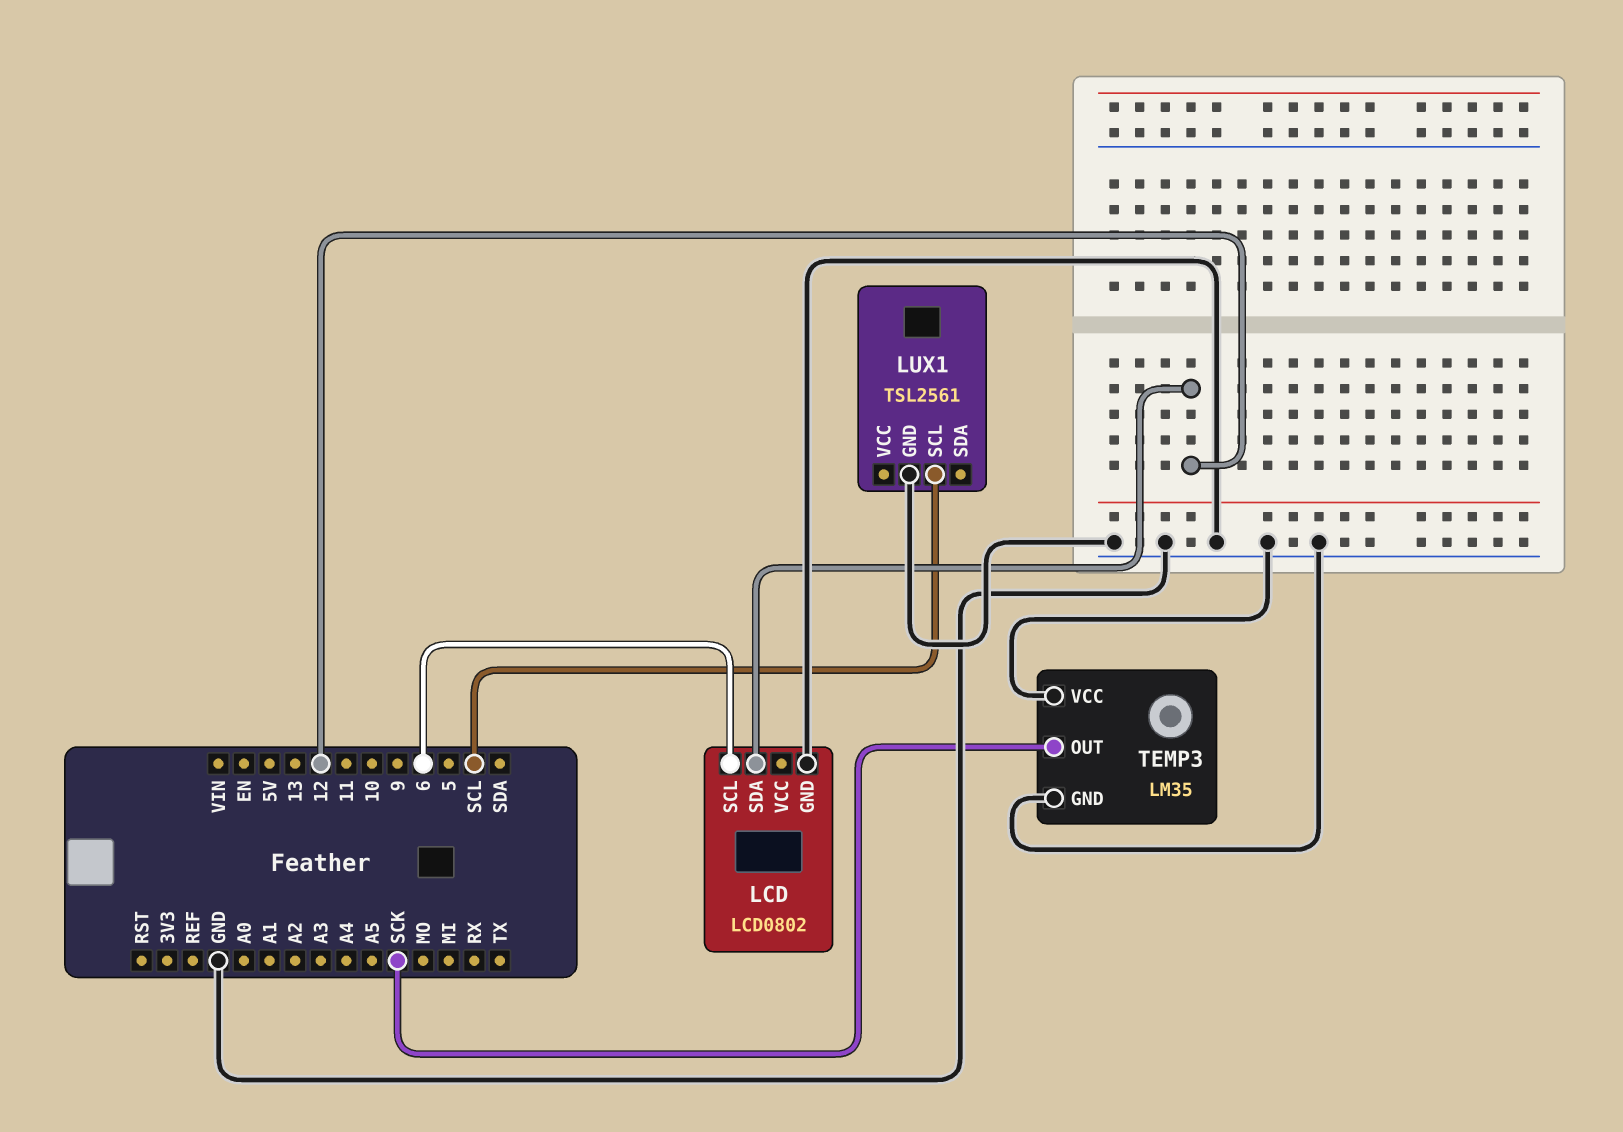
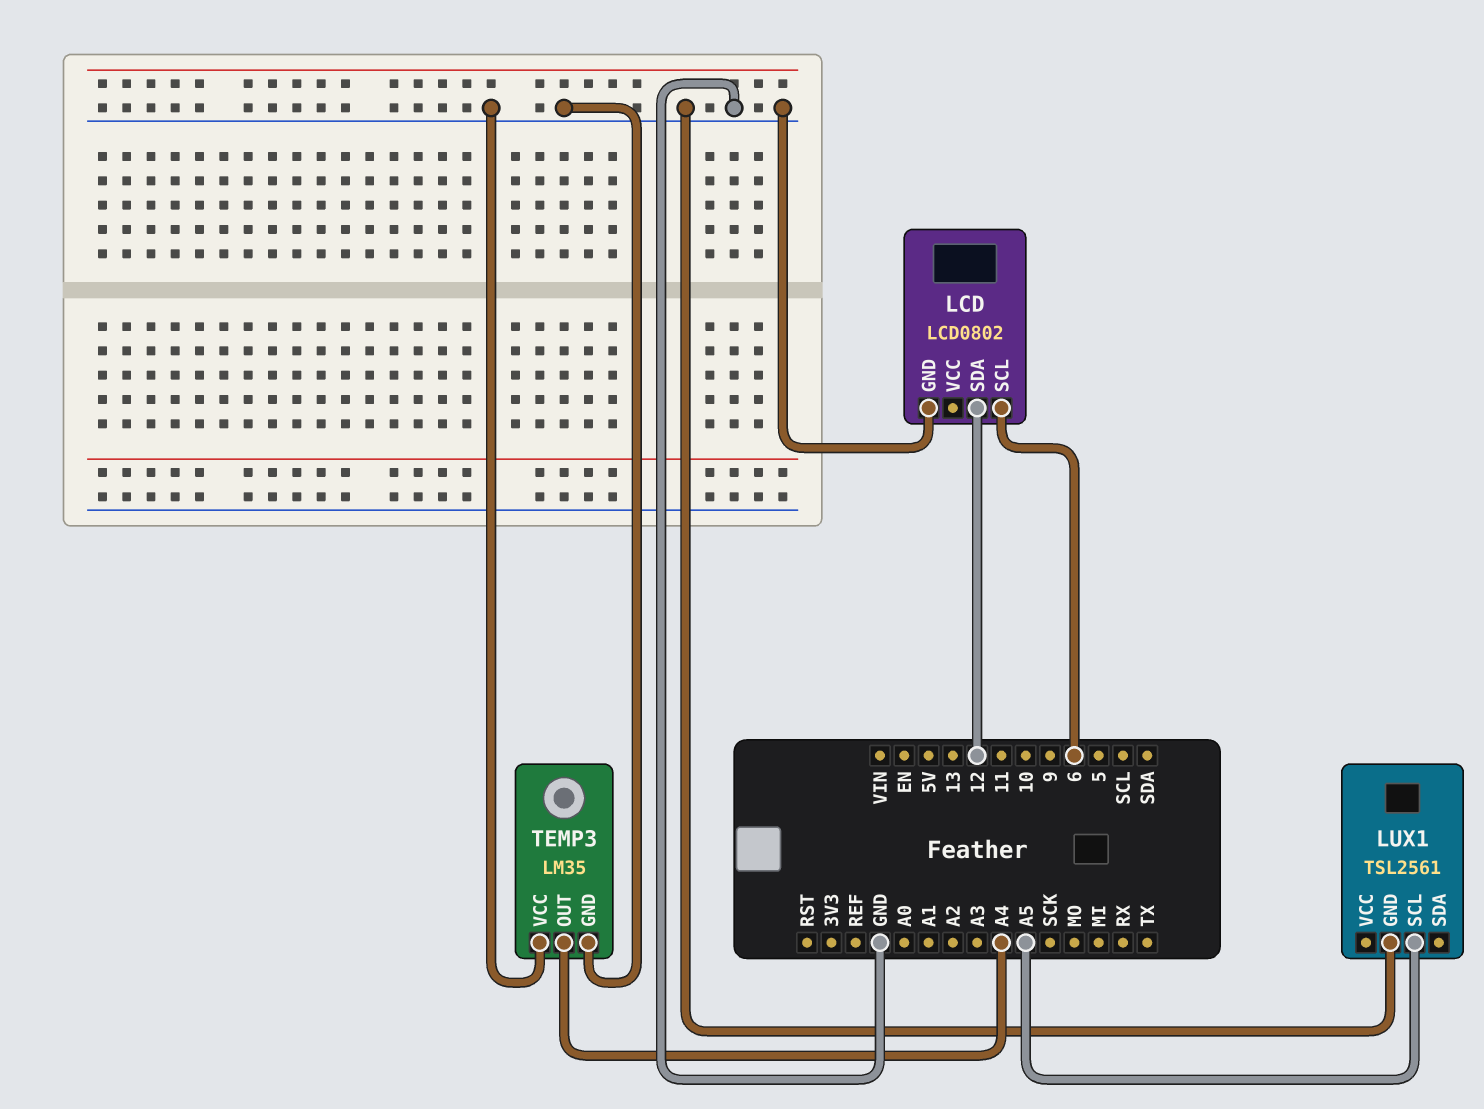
LUX1 pin SCL: SCL -> A5
TEMP3 pin OUT: SCK -> A4

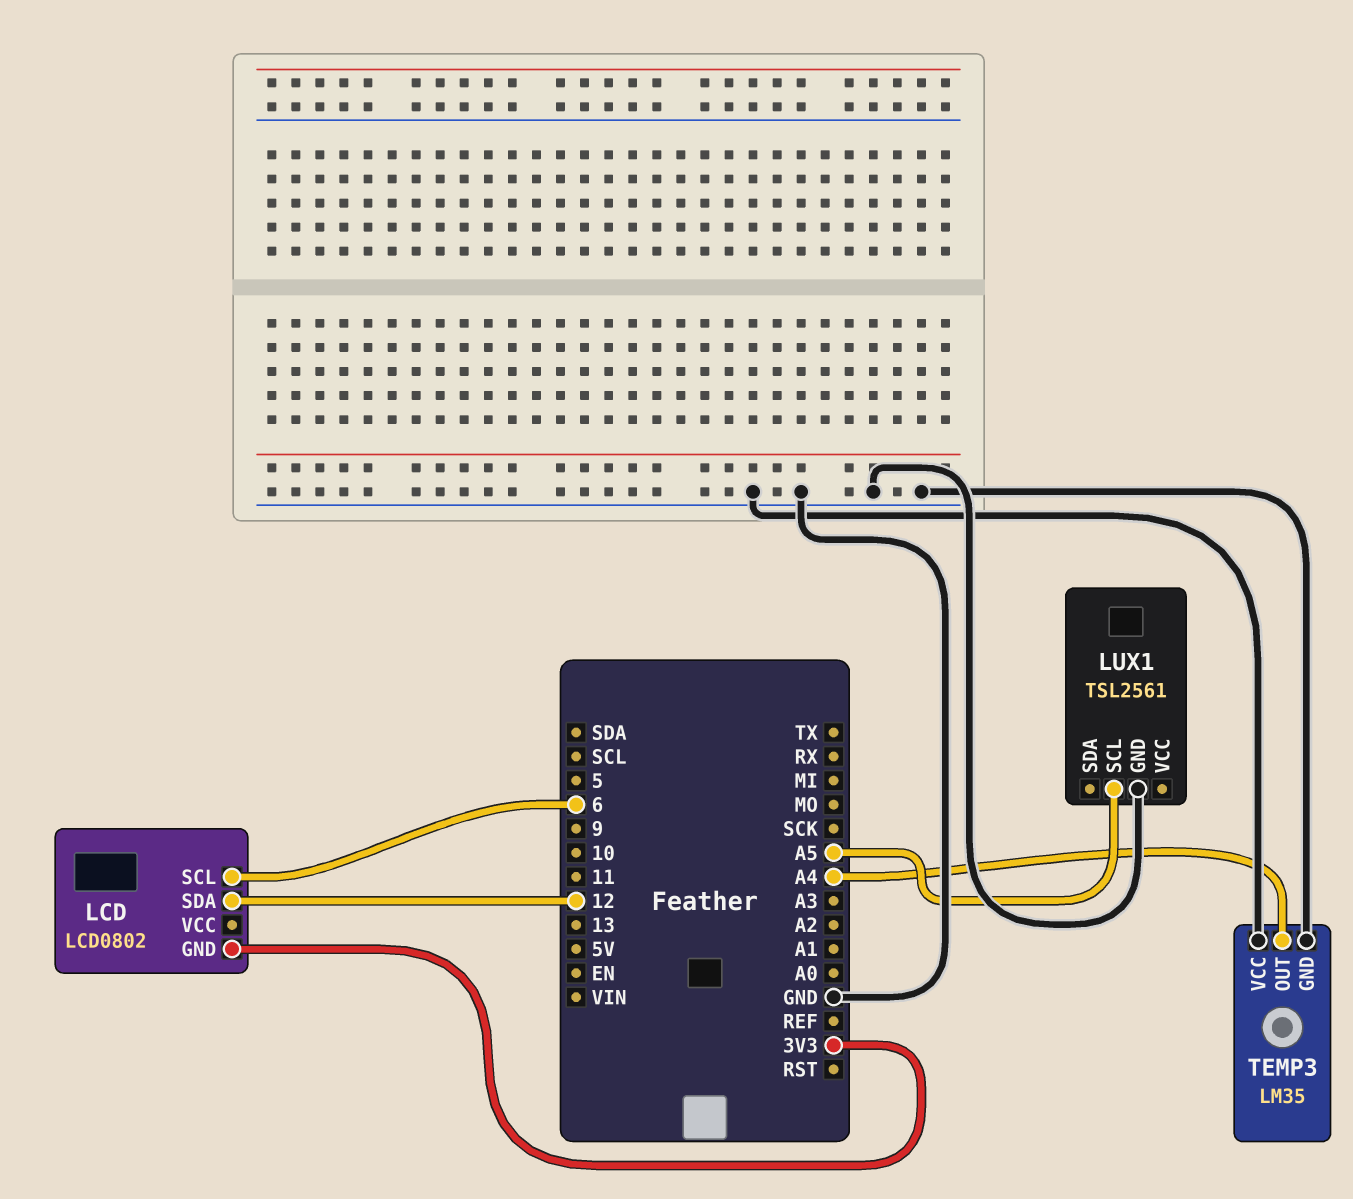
LCD pin GND: GND -> 3V3

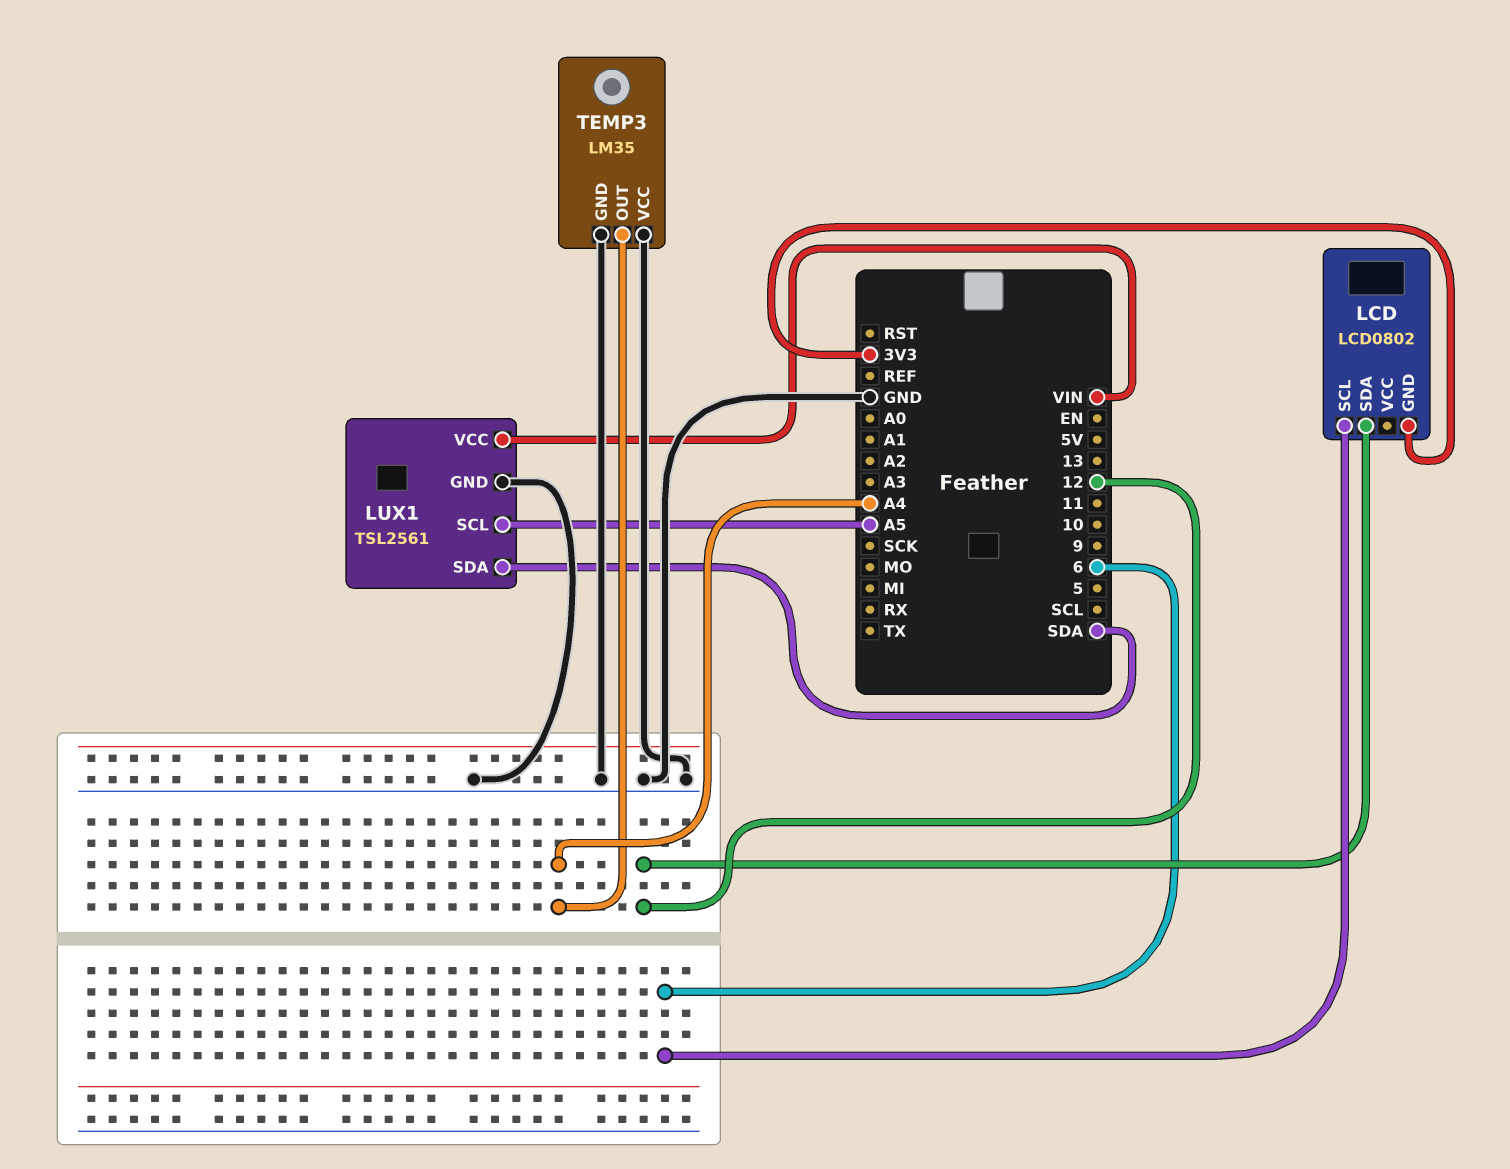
LUX1 pin SDA: none -> SDA
LUX1 pin VCC: none -> VIN

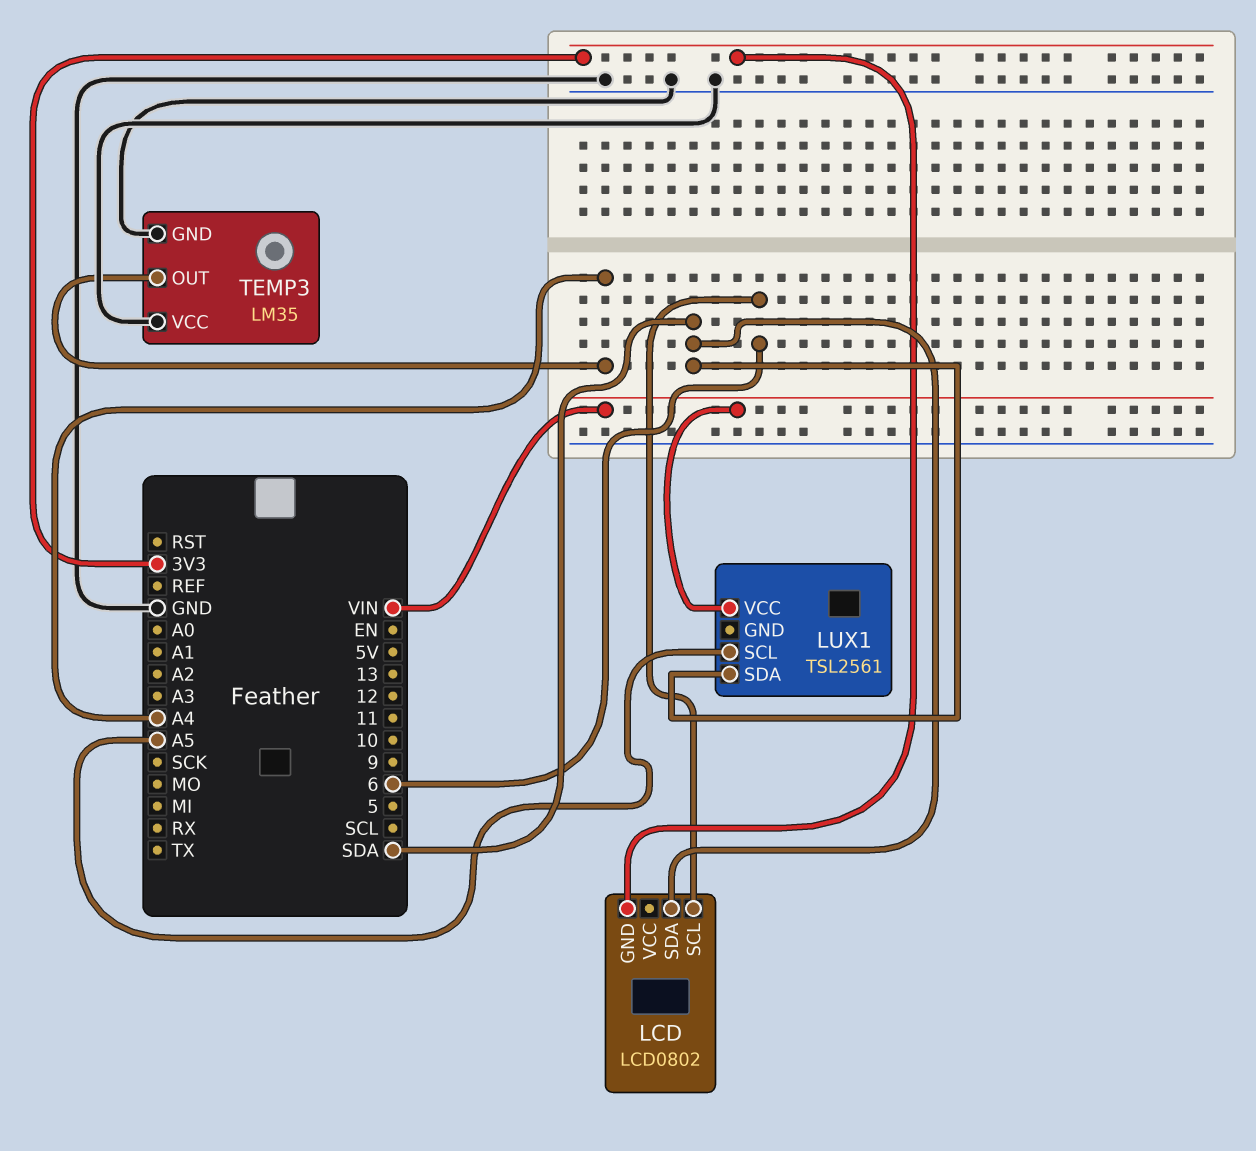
LCD pin SDA: 12 -> SDA
LUX1 pin GND: GND -> none

